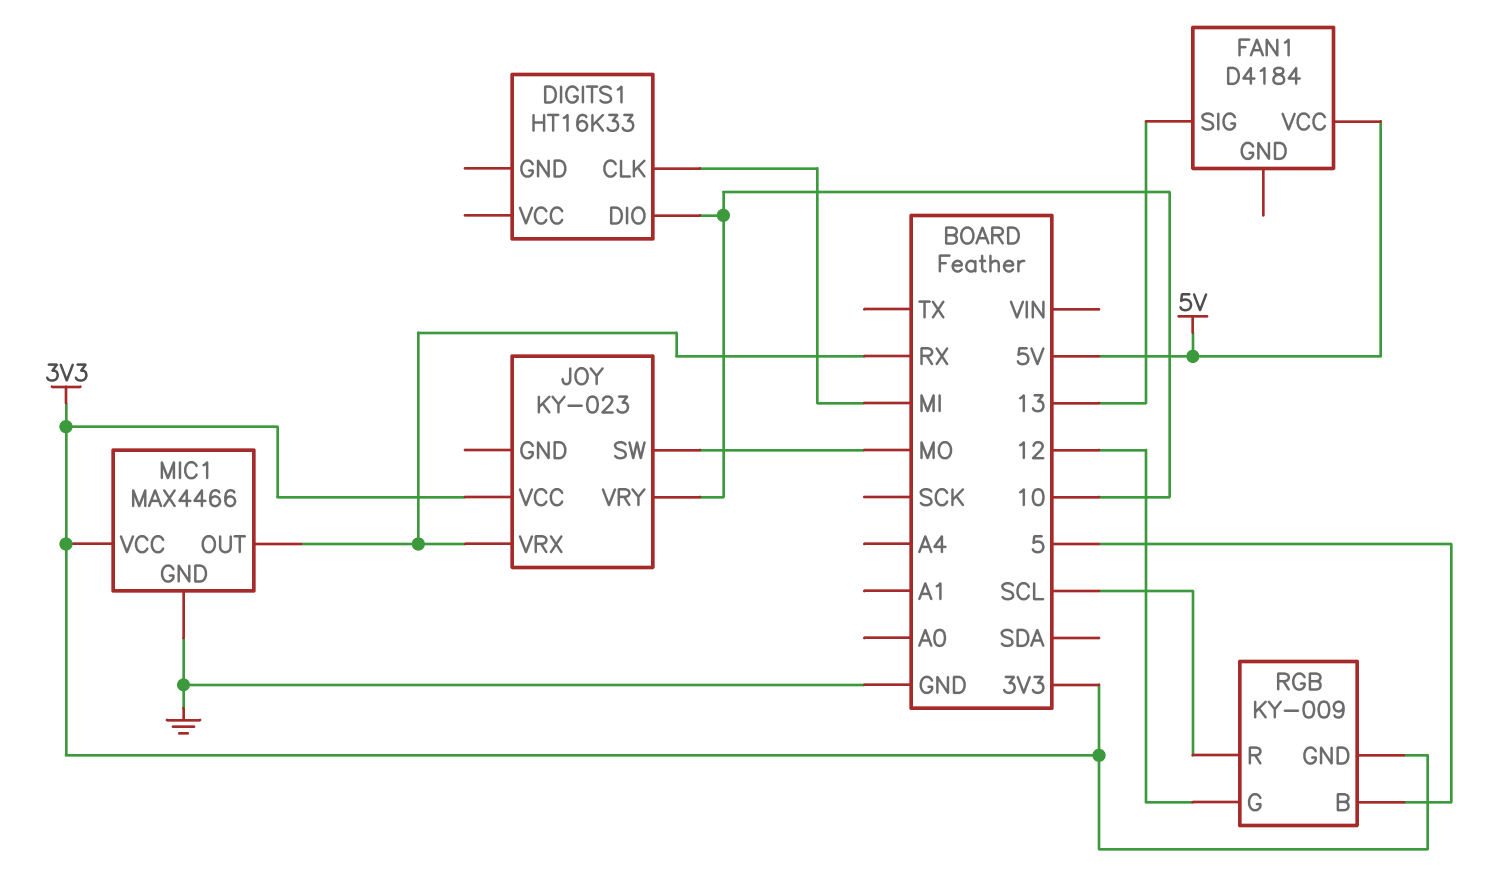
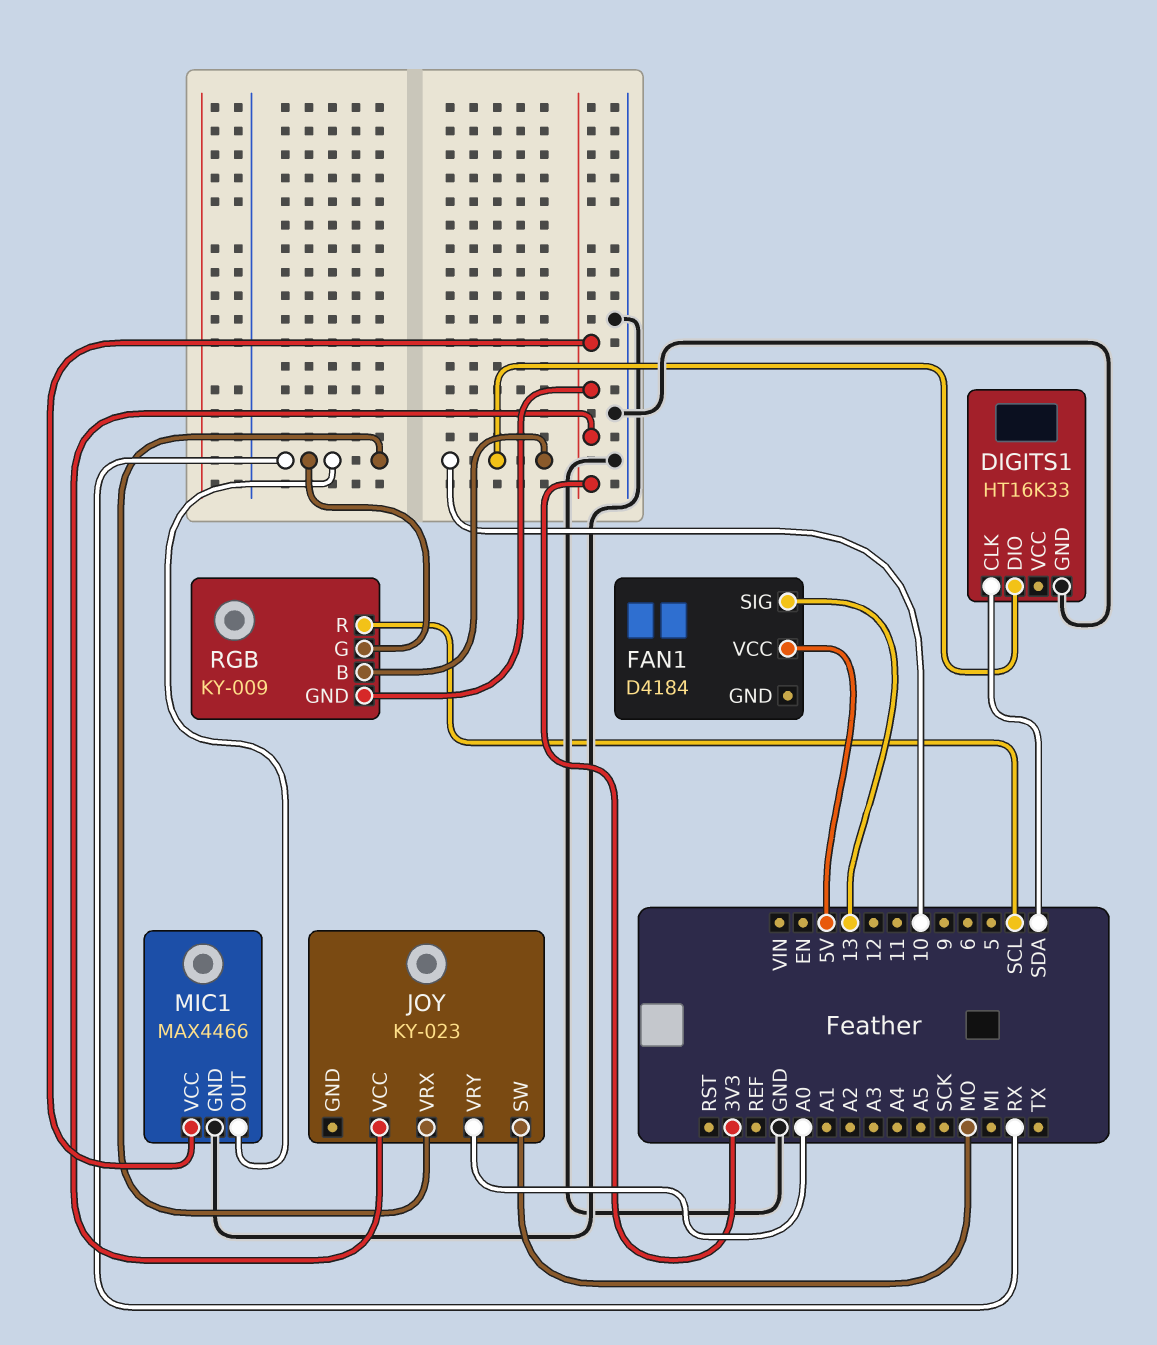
DIGITS1 pin CLK: MI -> SDA
DIGITS1 pin GND: none -> GND
JOY pin VRY: 10 -> A0
RGB pin B: 5 -> 10
RGB pin G: 12 -> RX

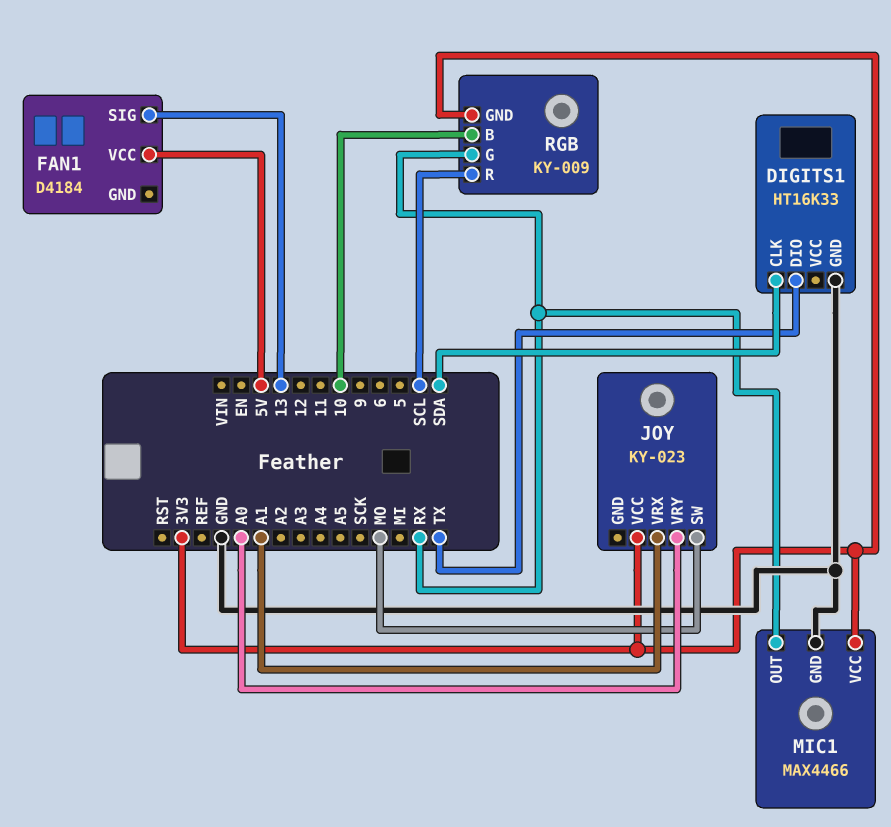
DIGITS1 pin DIO: 10 -> TX
JOY pin VRX: RX -> A1

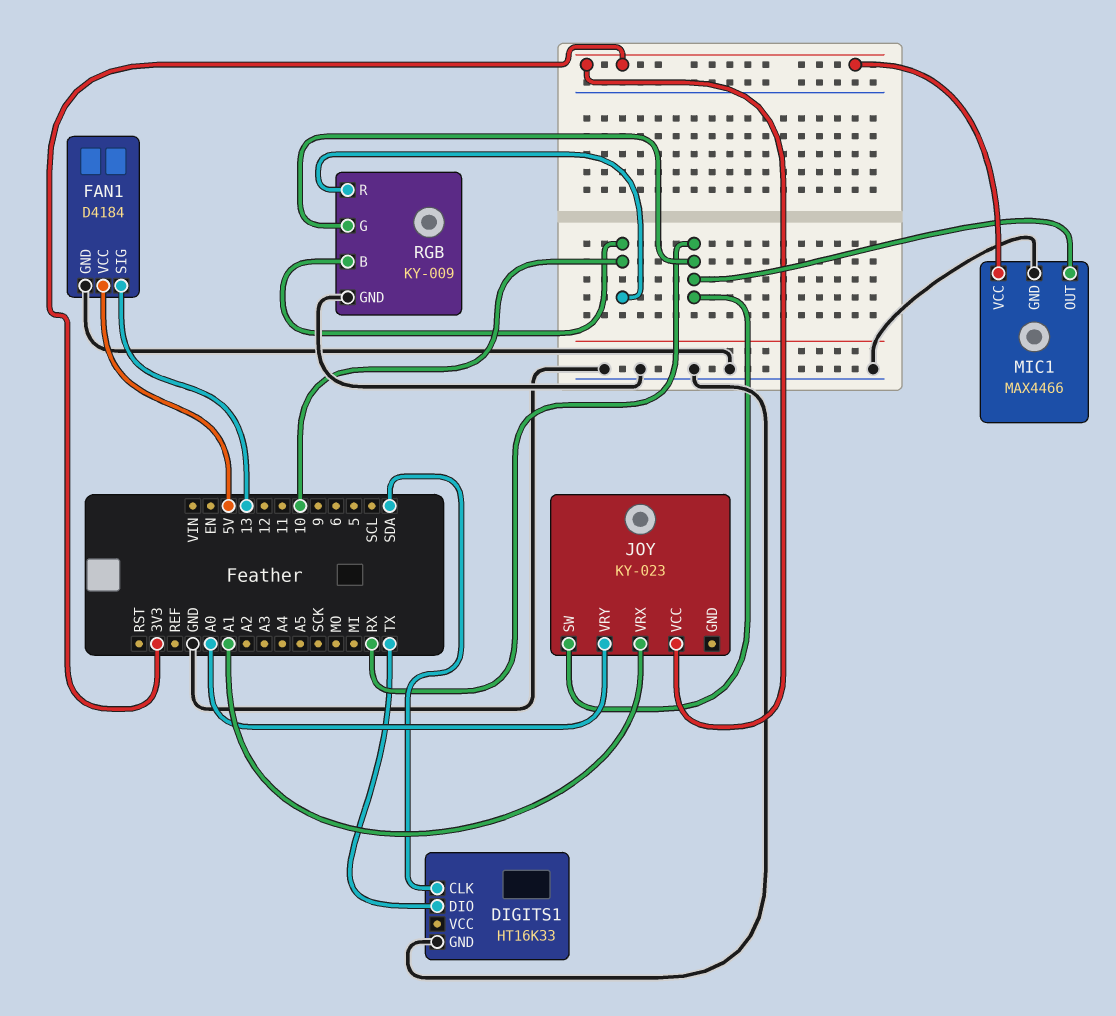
FAN1 pin GND: none -> GND
JOY pin SW: MO -> RX
RGB pin GND: 3V3 -> GND
RGB pin R: SCL -> 10

